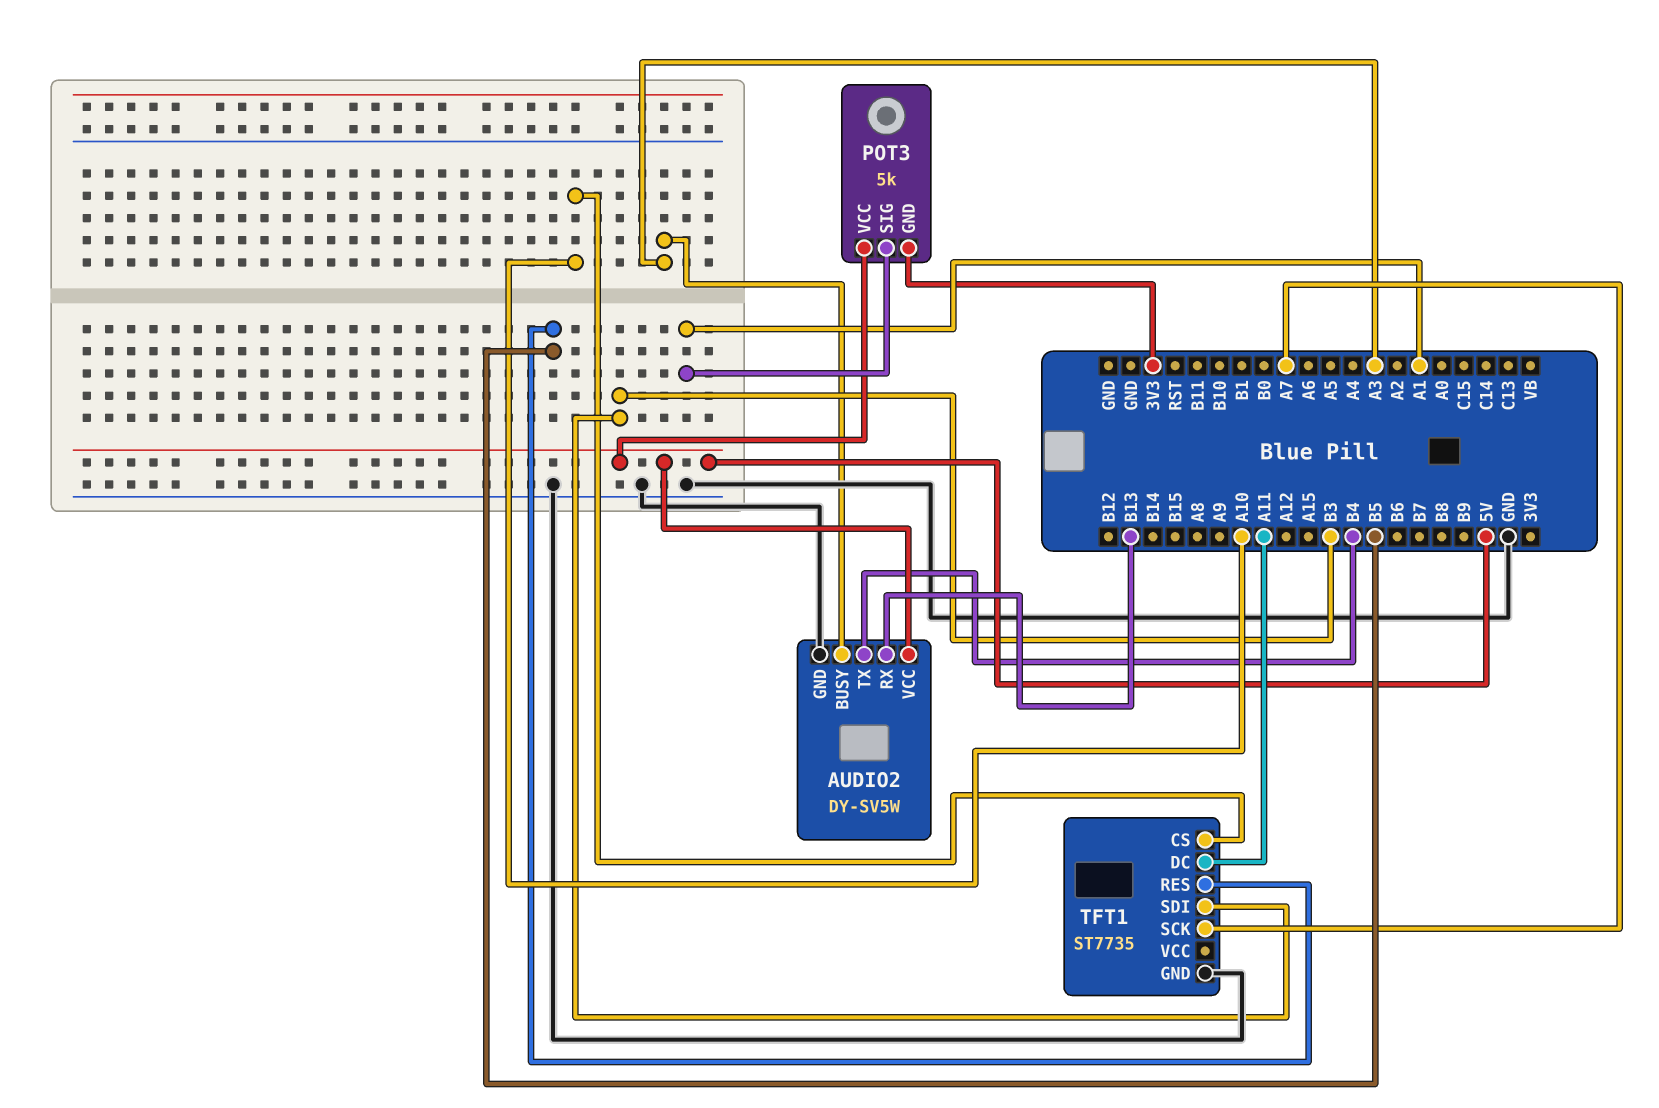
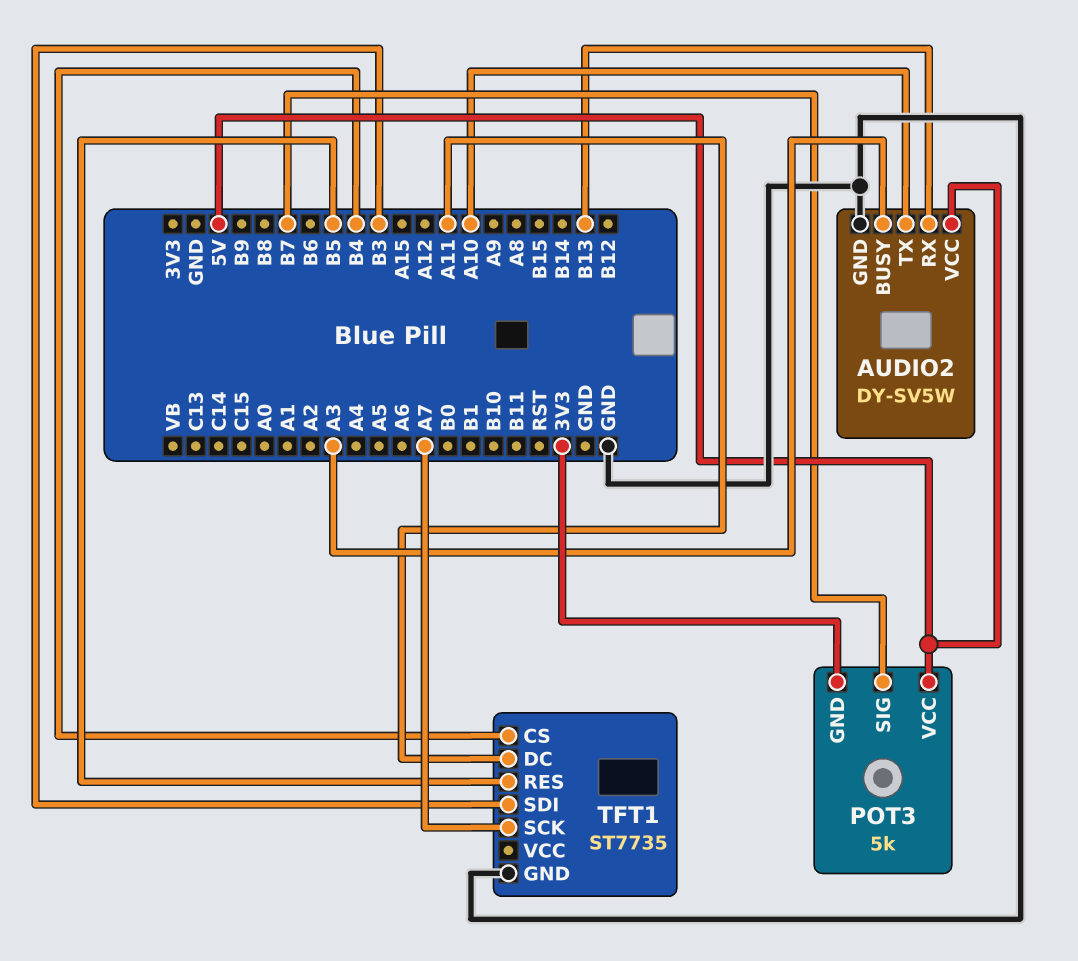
AUDIO2 pin TX: B4 -> A10
POT3 pin SIG: A1 -> B7
TFT1 pin CS: A10 -> B4

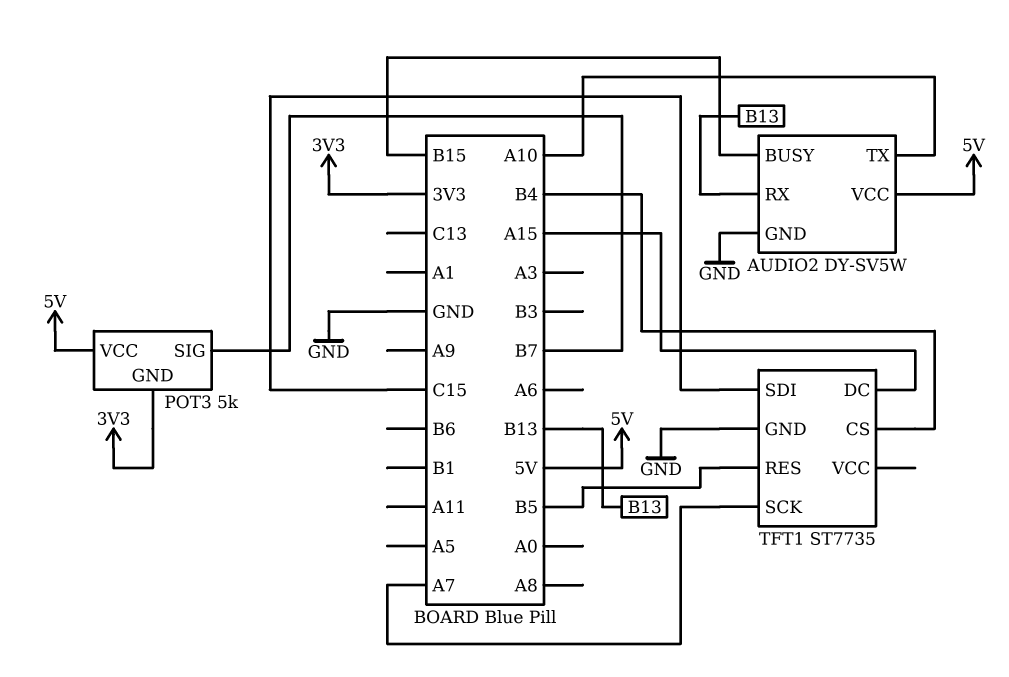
AUDIO2 pin BUSY: A3 -> B15
TFT1 pin DC: A11 -> A15
TFT1 pin SDI: B3 -> C15

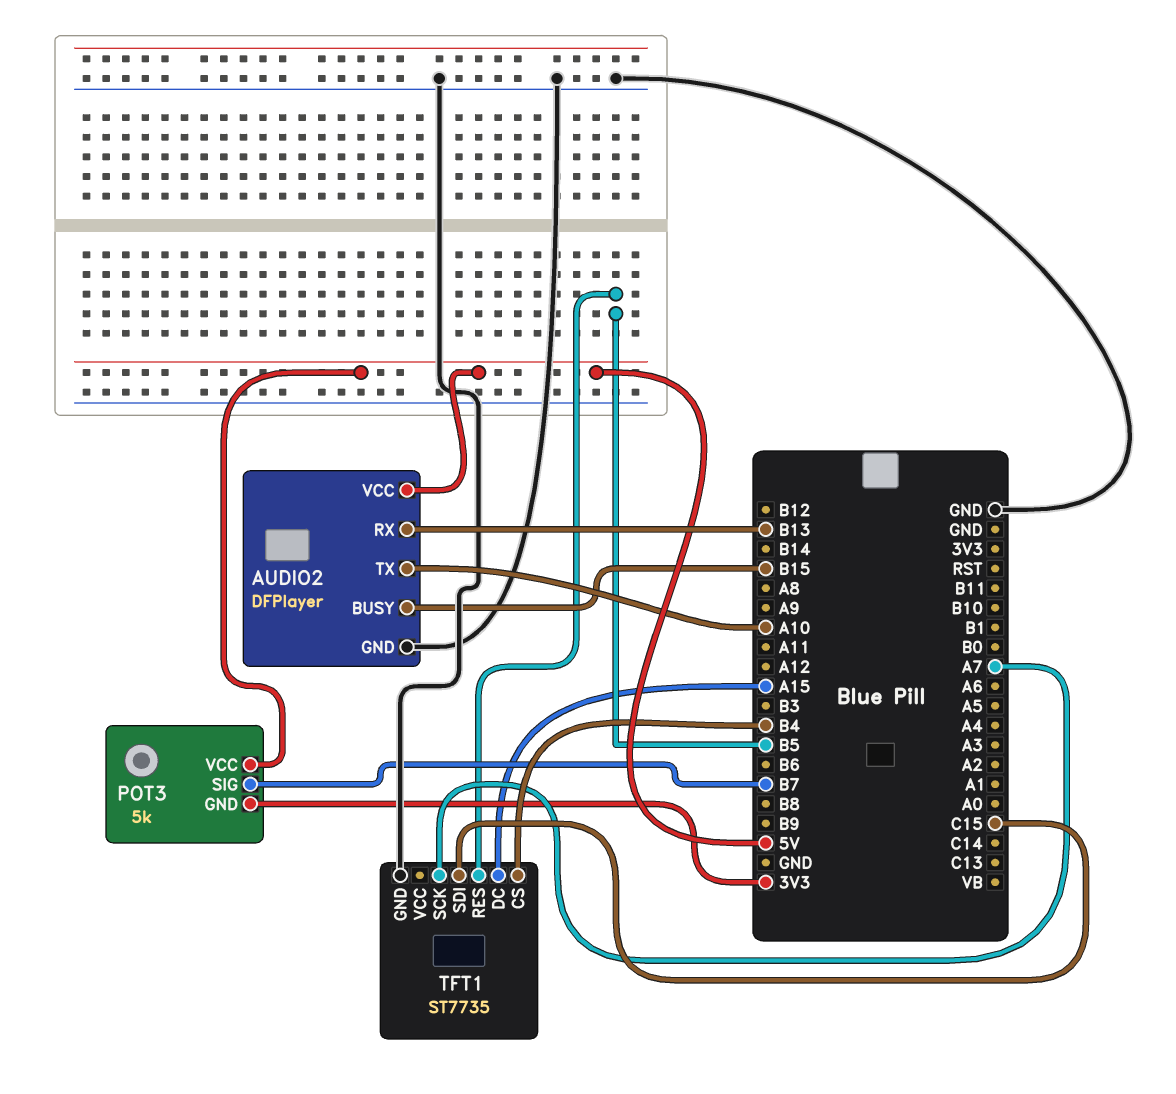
AUDIO2: DY-SV5W -> DFPlayer

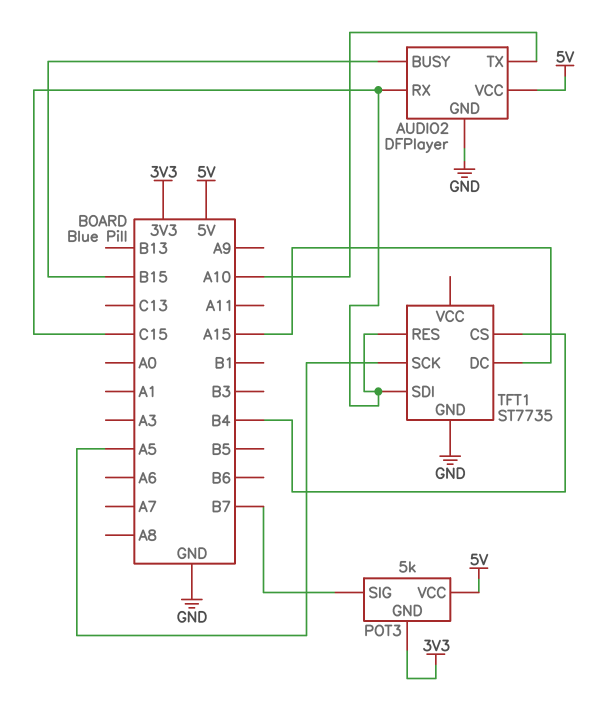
AUDIO2 pin RX: B13 -> C15
TFT1 pin RES: B5 -> C15
TFT1 pin SCK: A7 -> A5

